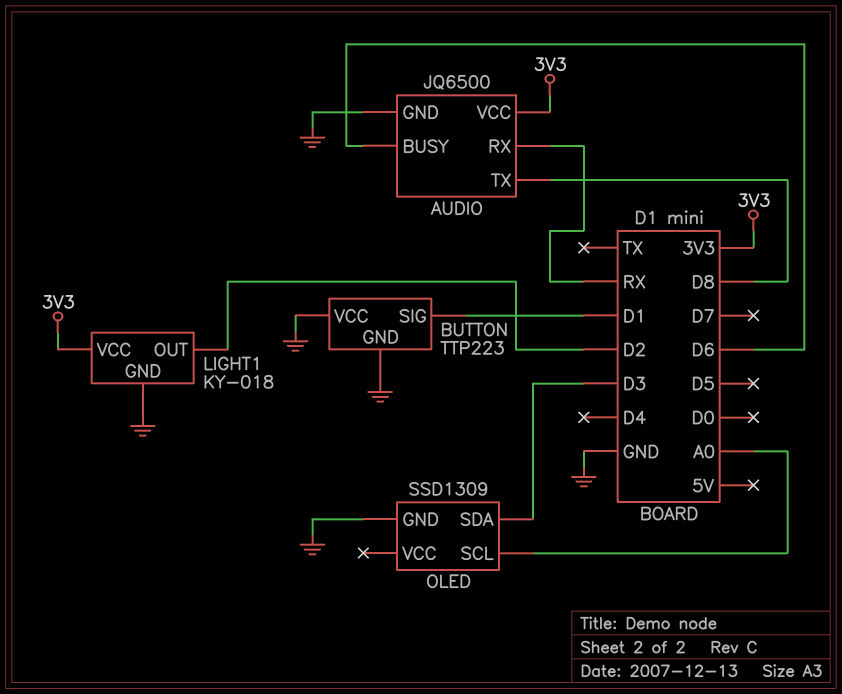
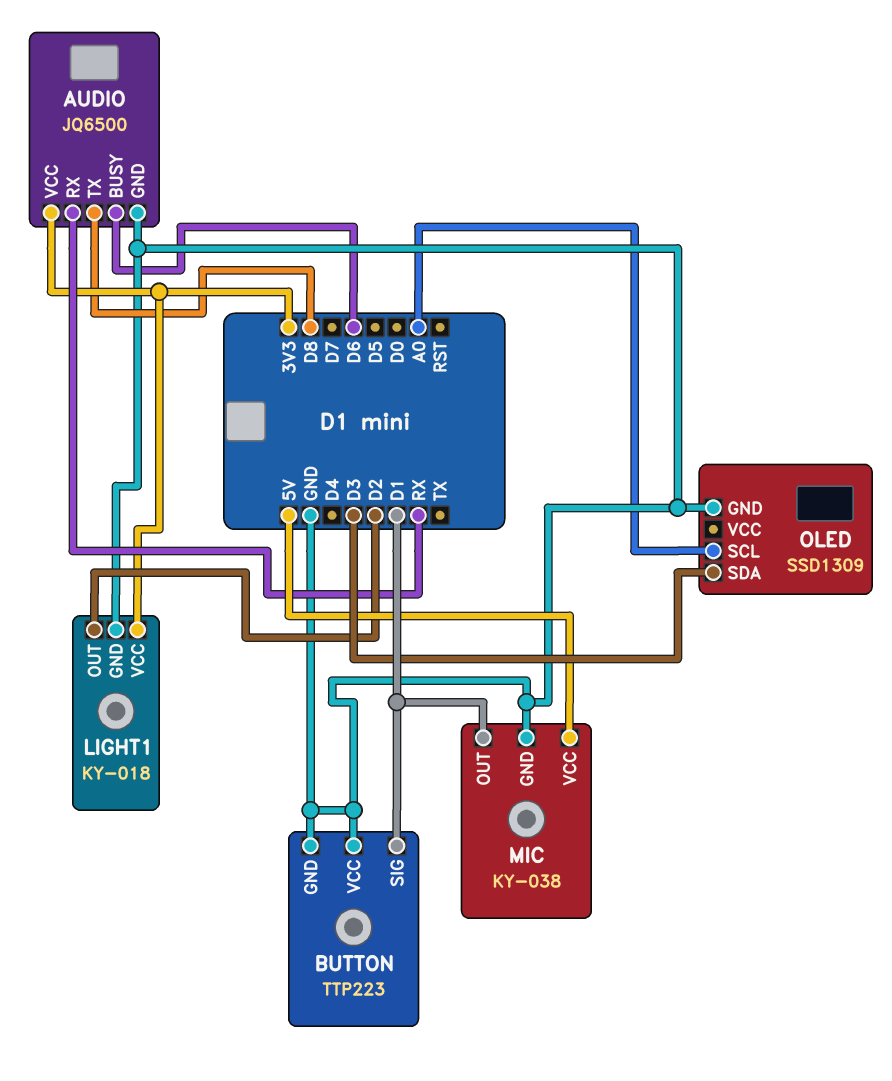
MIC: none -> KY-038
MIC pin GND: none -> GND
MIC pin OUT: none -> D1
MIC pin VCC: none -> 5V

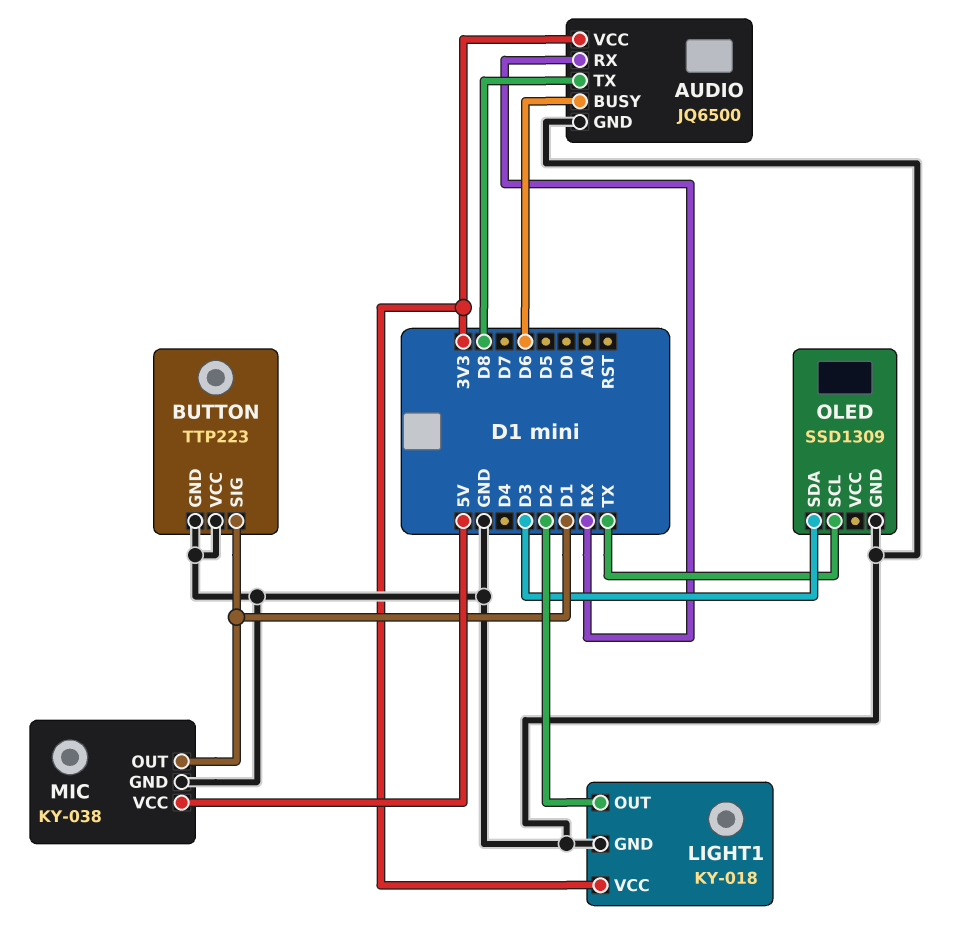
OLED pin SCL: A0 -> TX

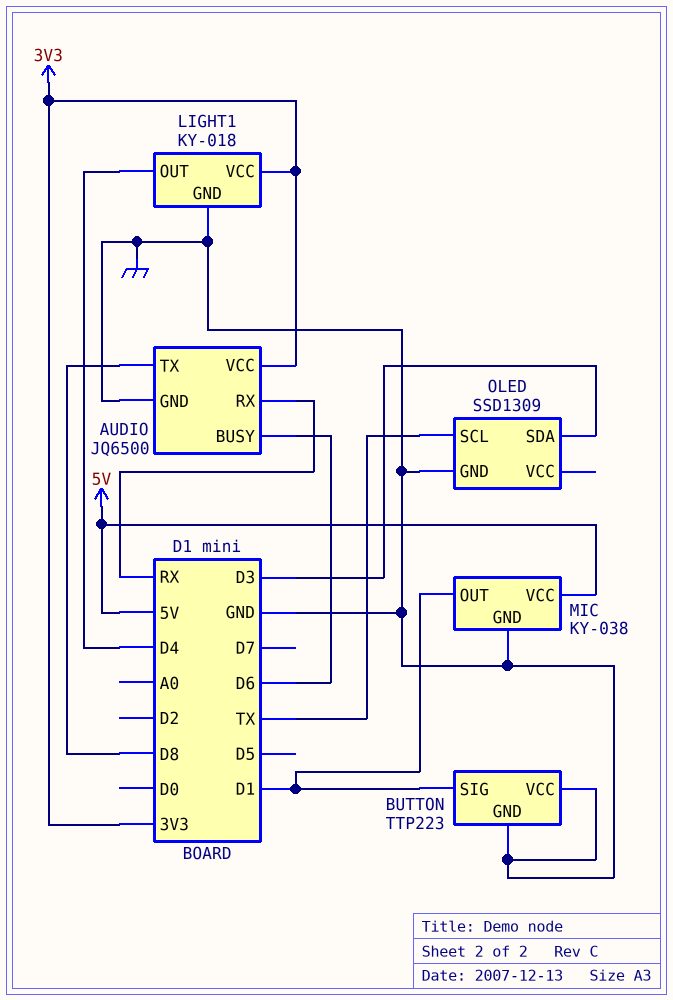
LIGHT1 pin OUT: D2 -> D4

